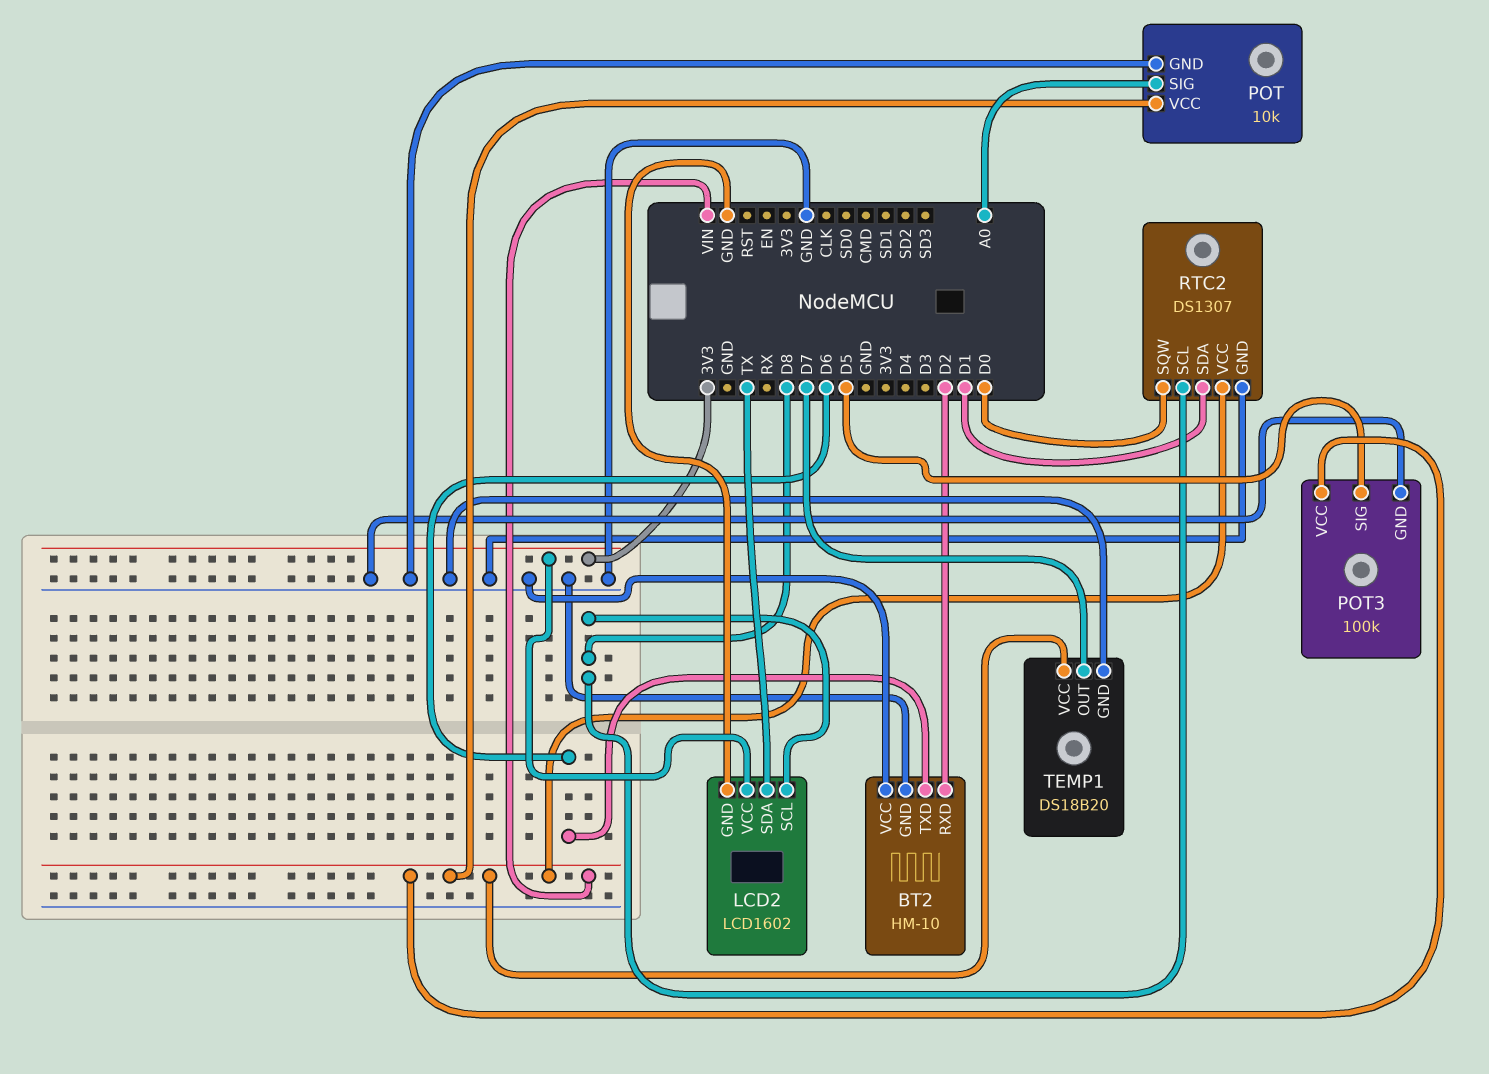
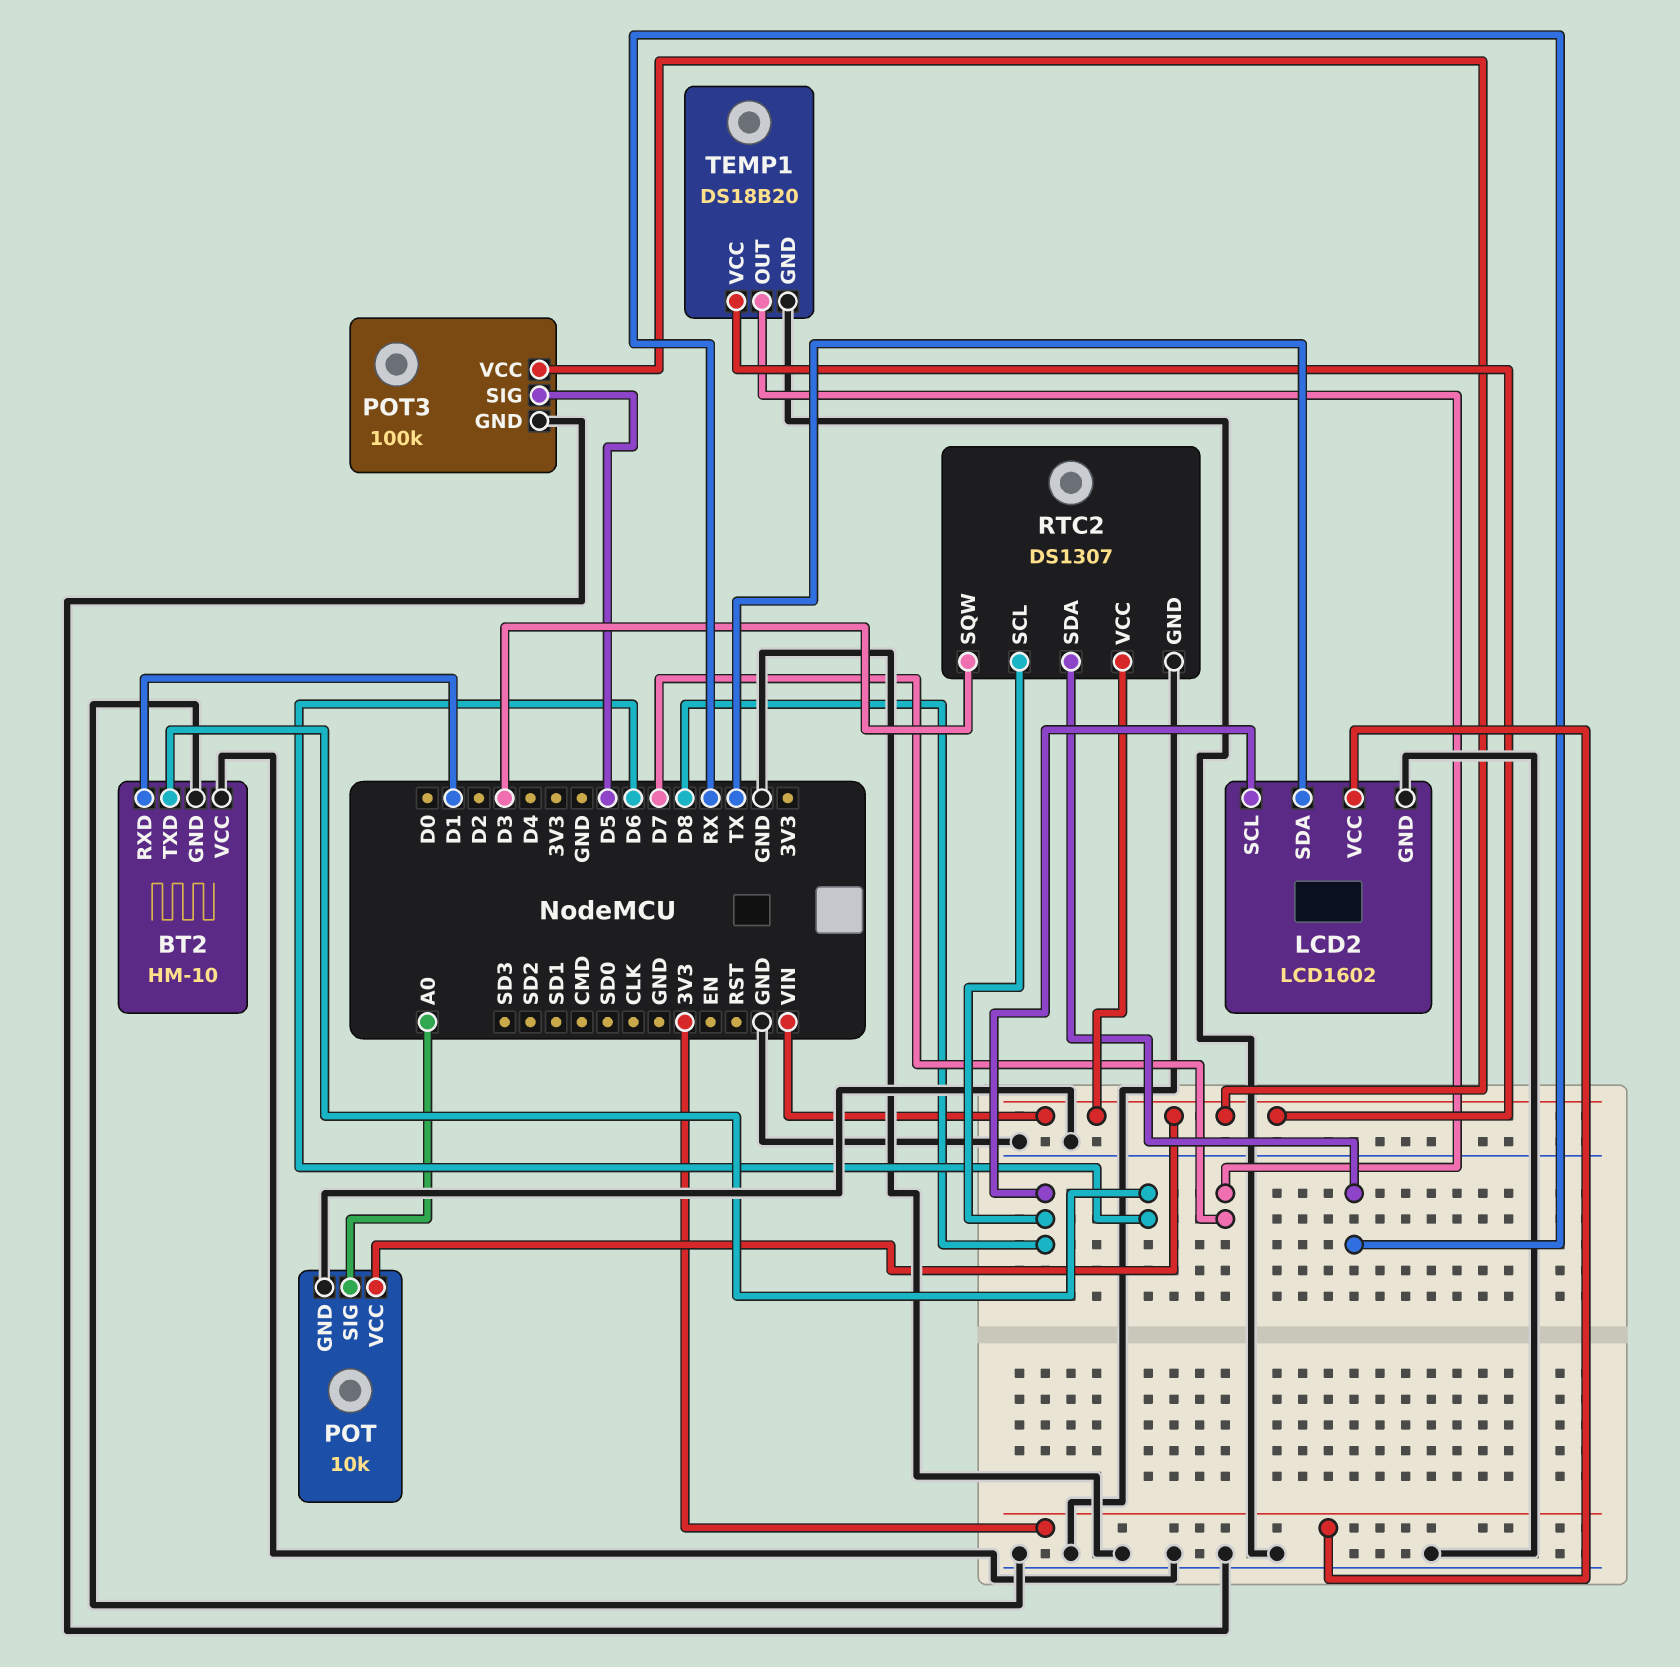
BT2 pin RXD: D2 -> D1
RTC2 pin SDA: D1 -> RX
RTC2 pin SQW: D0 -> D3

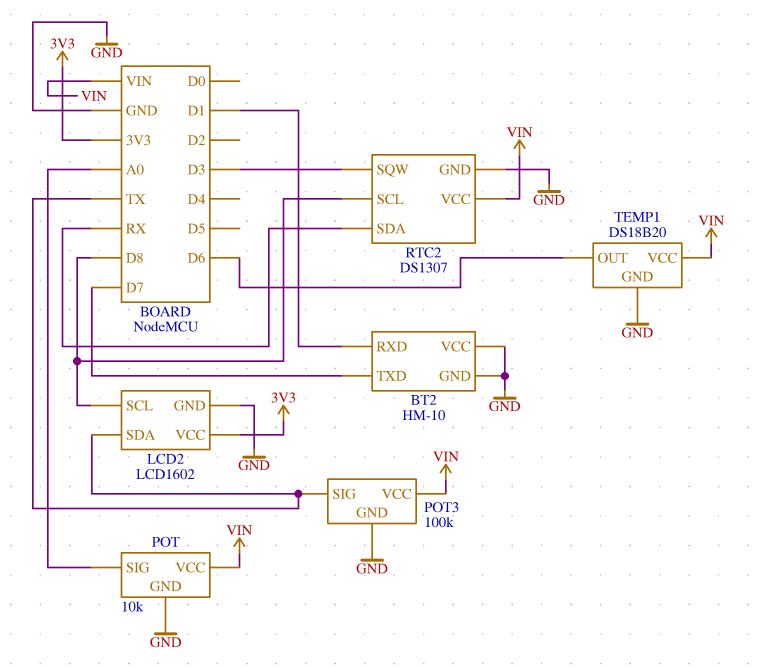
BT2 pin TXD: D6 -> D7
POT3 pin SIG: D5 -> TX
TEMP1 pin OUT: D7 -> D6

